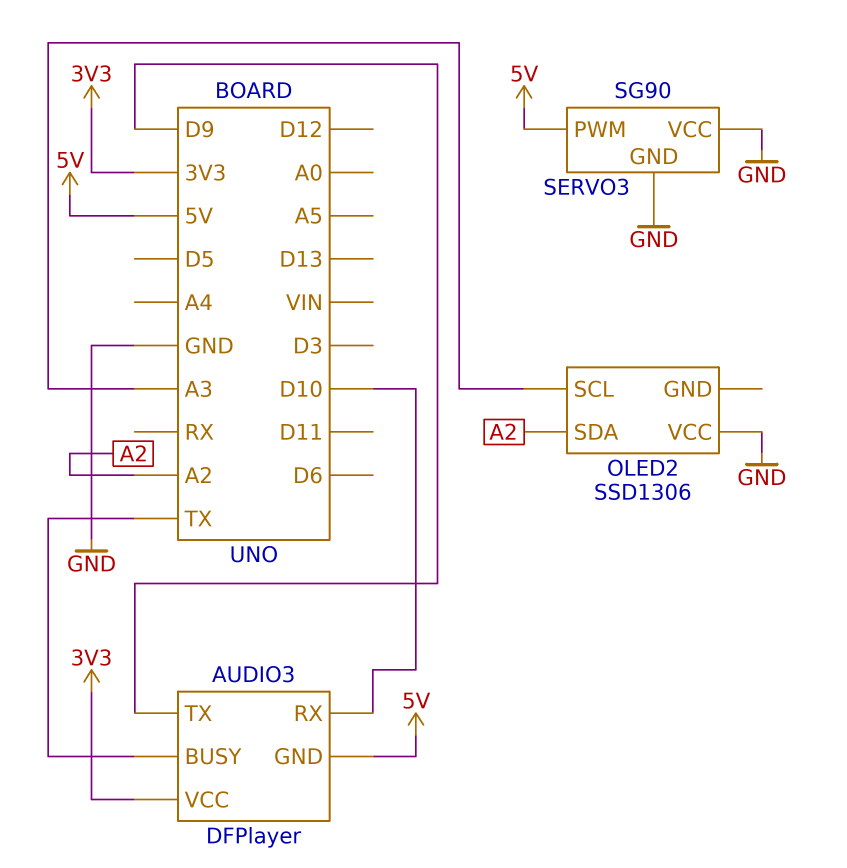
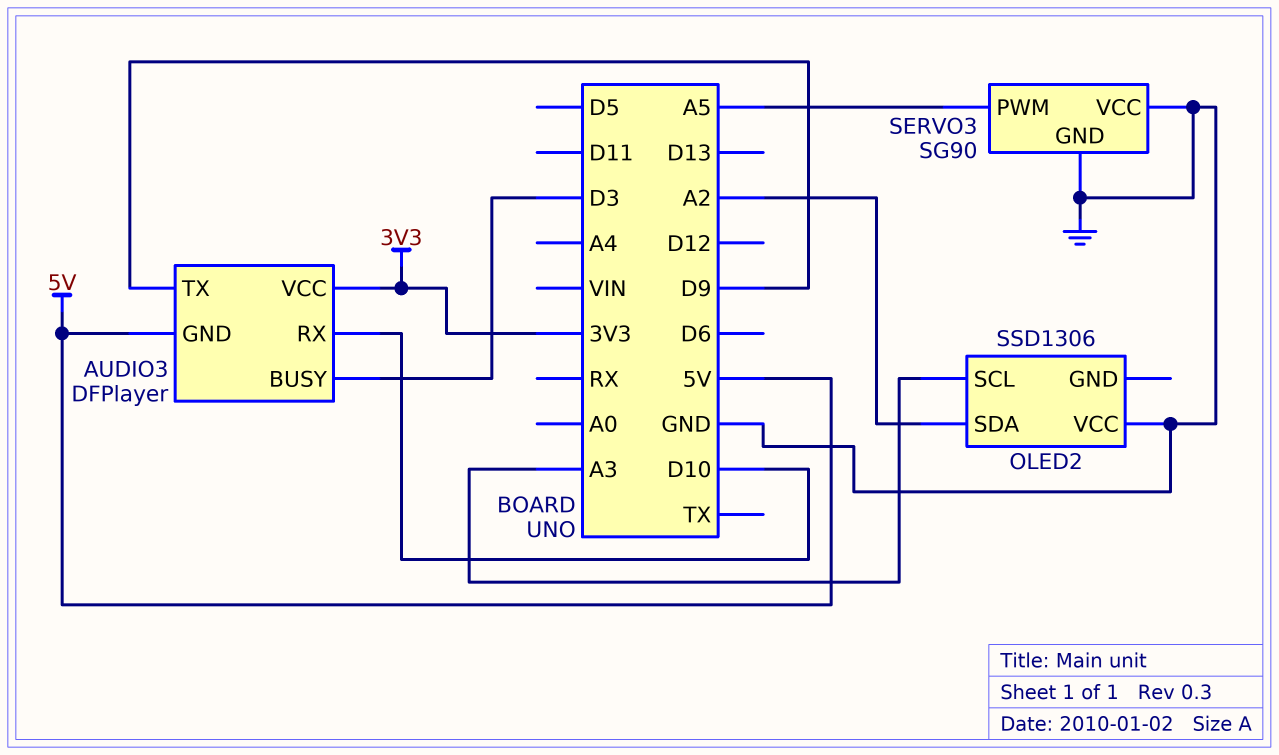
AUDIO3 pin BUSY: TX -> D3
SERVO3 pin PWM: 5V -> A5

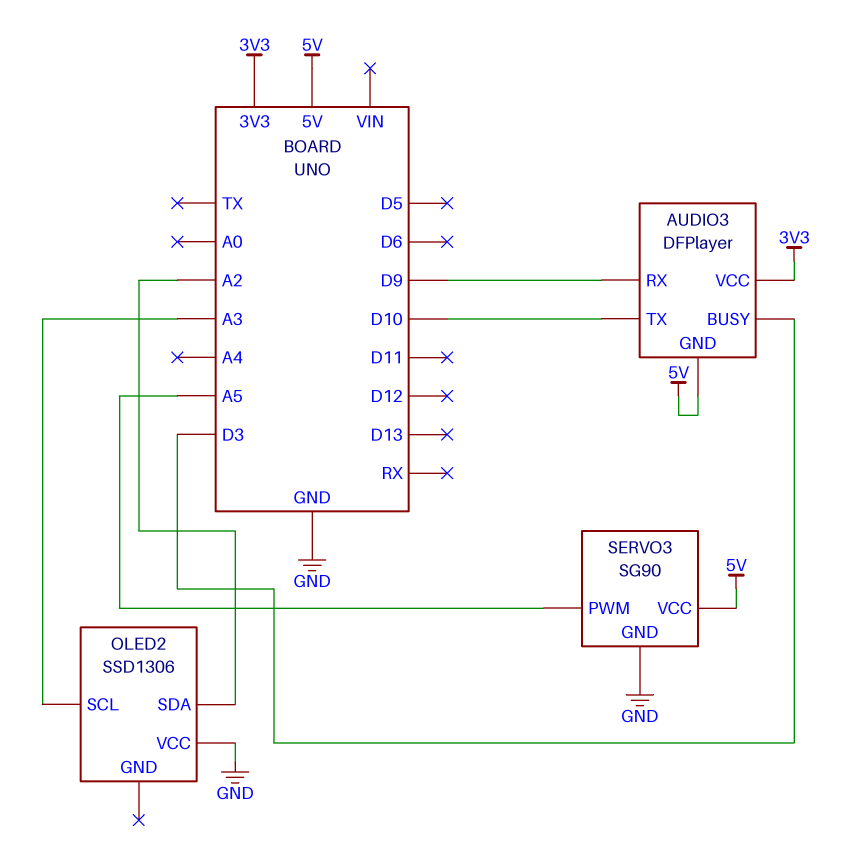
AUDIO3 pin RX: D10 -> D9
AUDIO3 pin TX: D9 -> D10
SERVO3 pin VCC: GND -> 5V

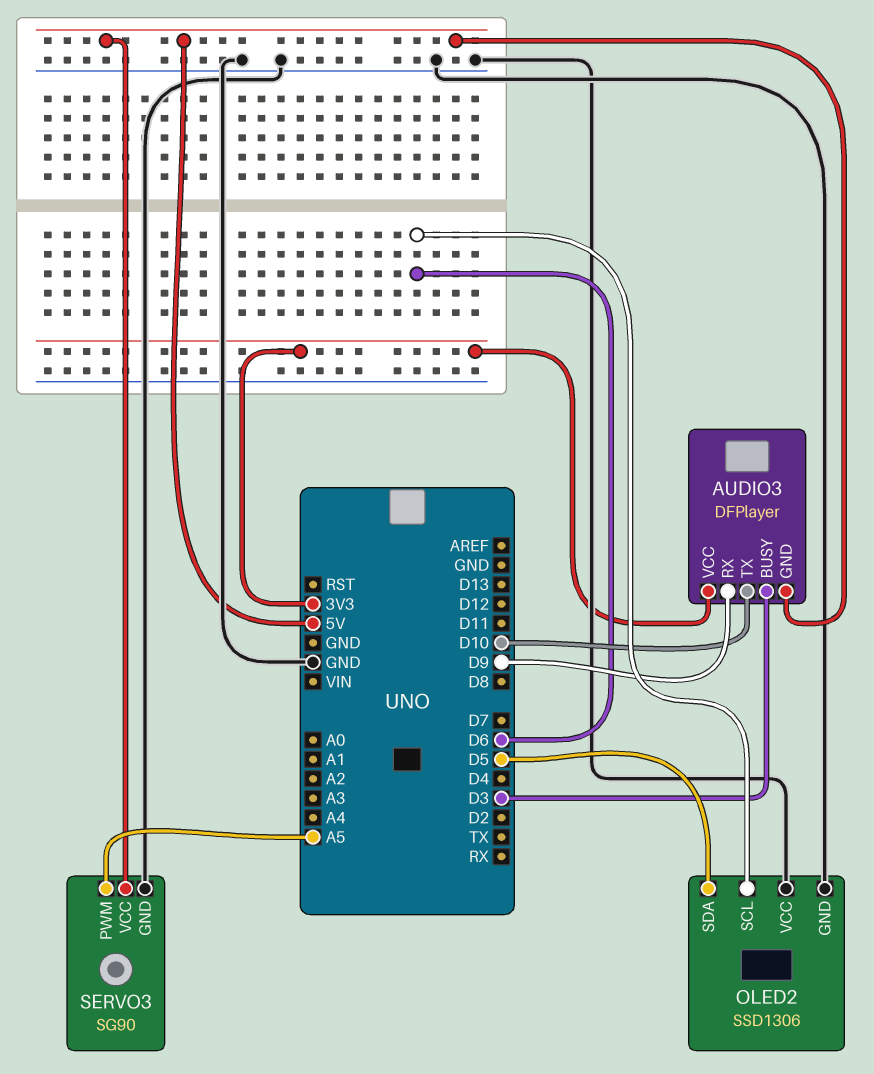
OLED2 pin GND: none -> GND
OLED2 pin SCL: A3 -> D6
OLED2 pin SDA: A2 -> D5

